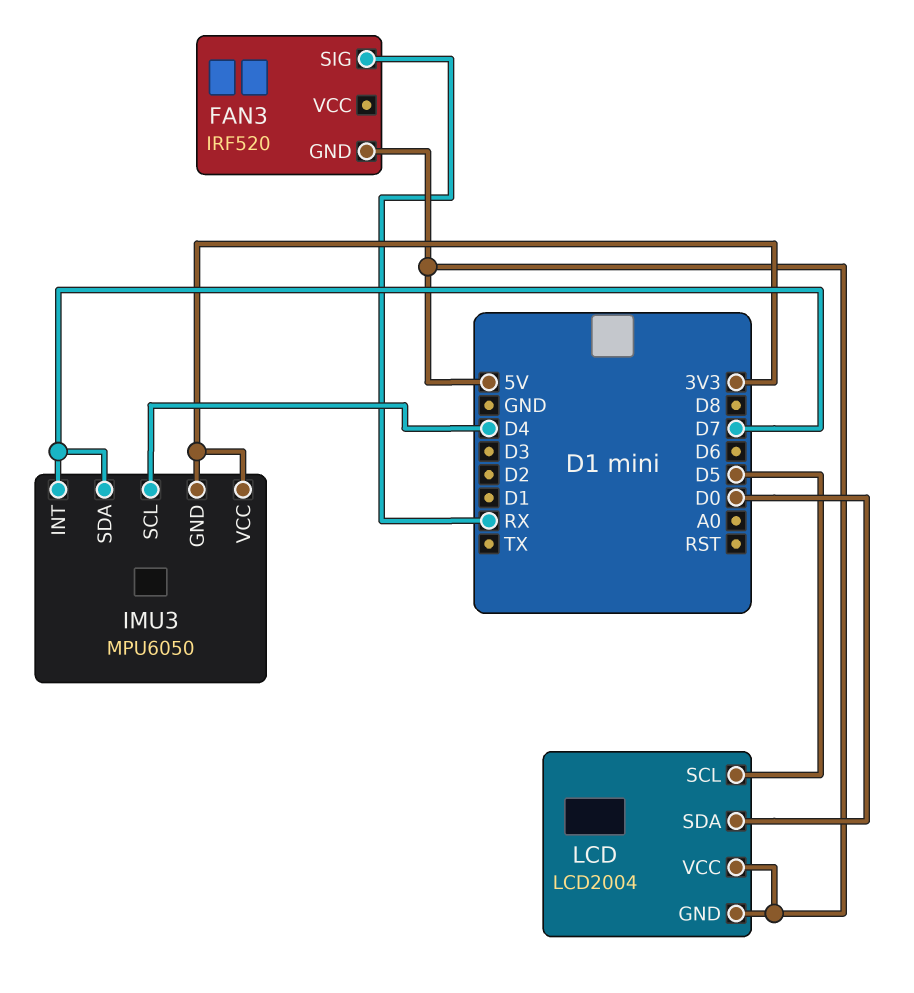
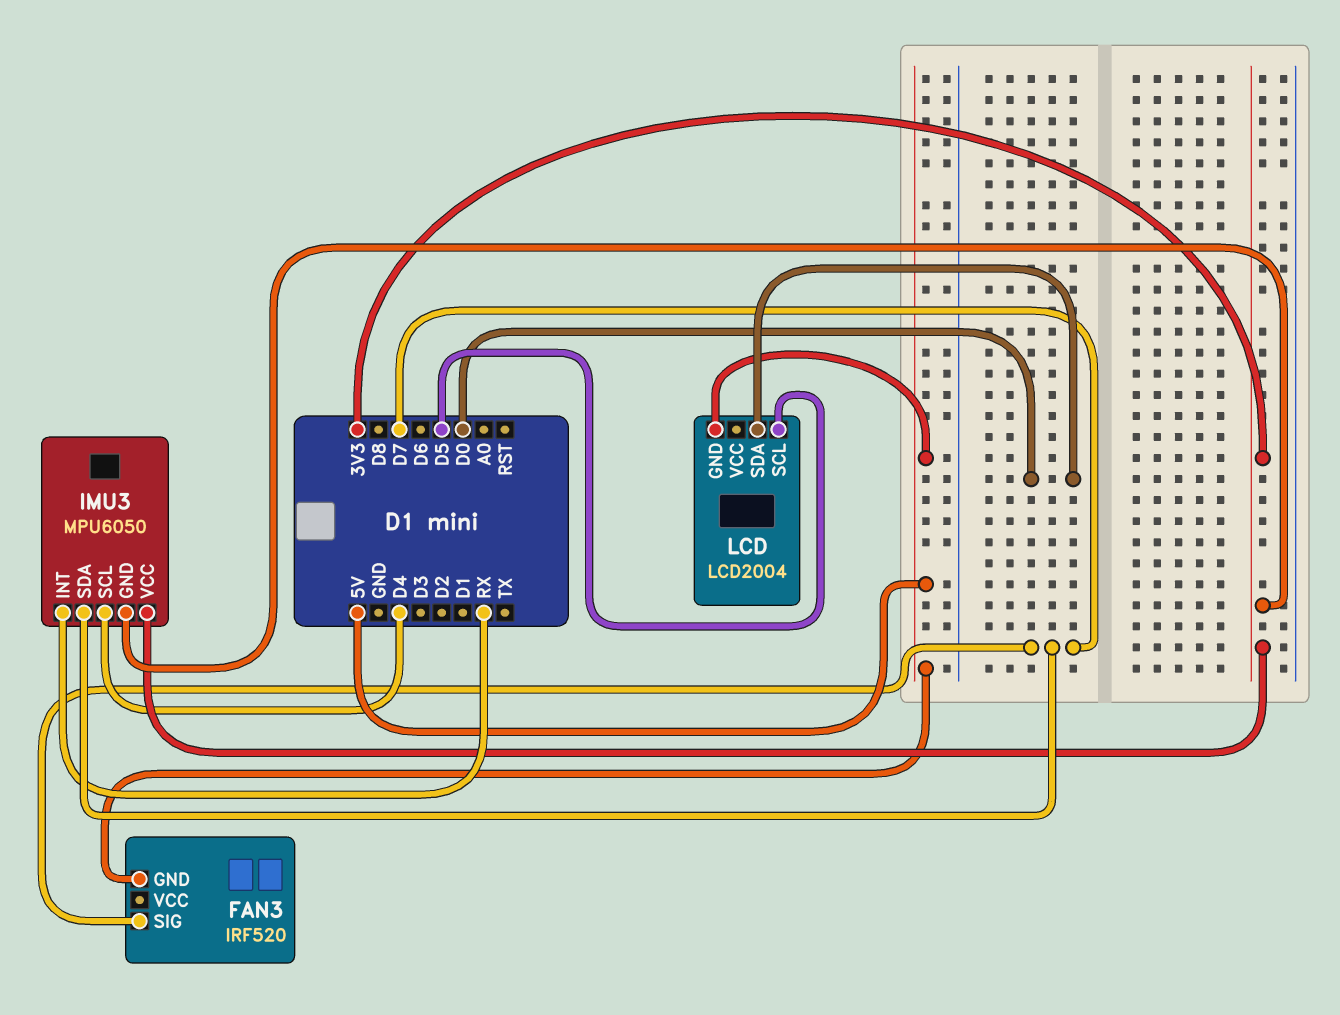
FAN3 pin SIG: RX -> D7
IMU3 pin INT: D7 -> RX
LCD pin VCC: 5V -> none

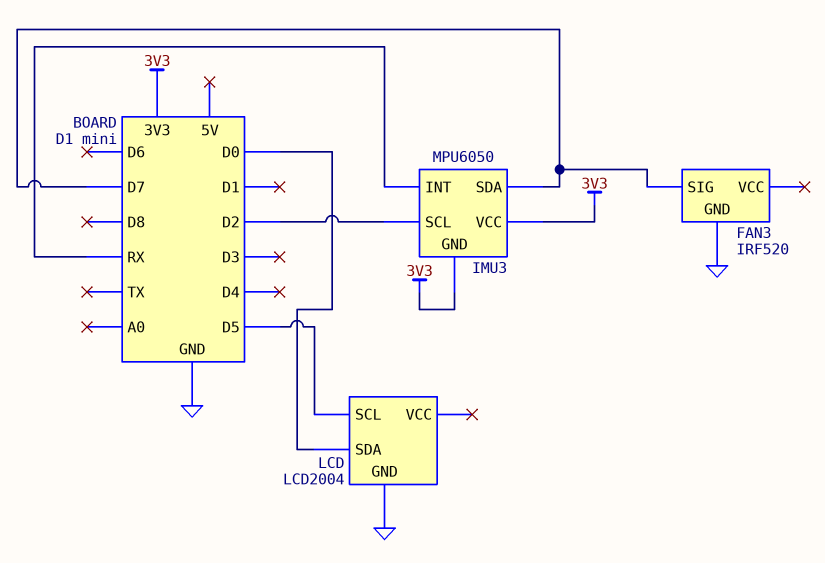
FAN3 pin GND: 5V -> GND
IMU3 pin SCL: D4 -> D2
LCD pin GND: 5V -> GND

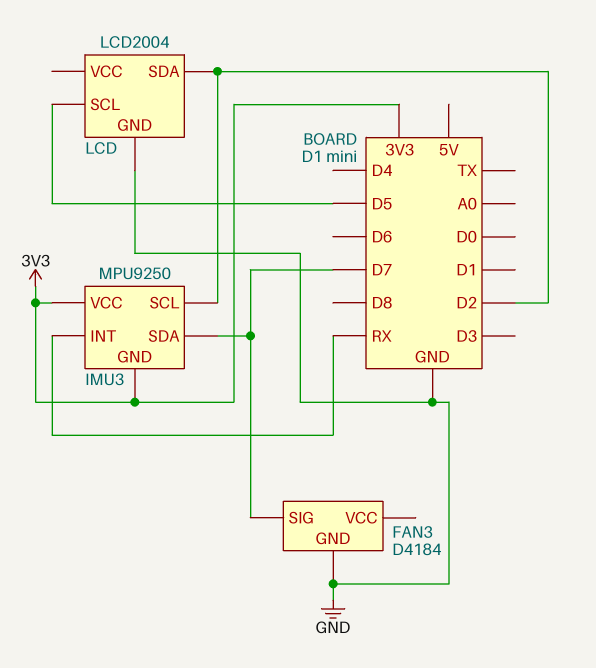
FAN3: IRF520 -> D4184
IMU3: MPU6050 -> MPU9250
LCD pin SDA: D0 -> D2

